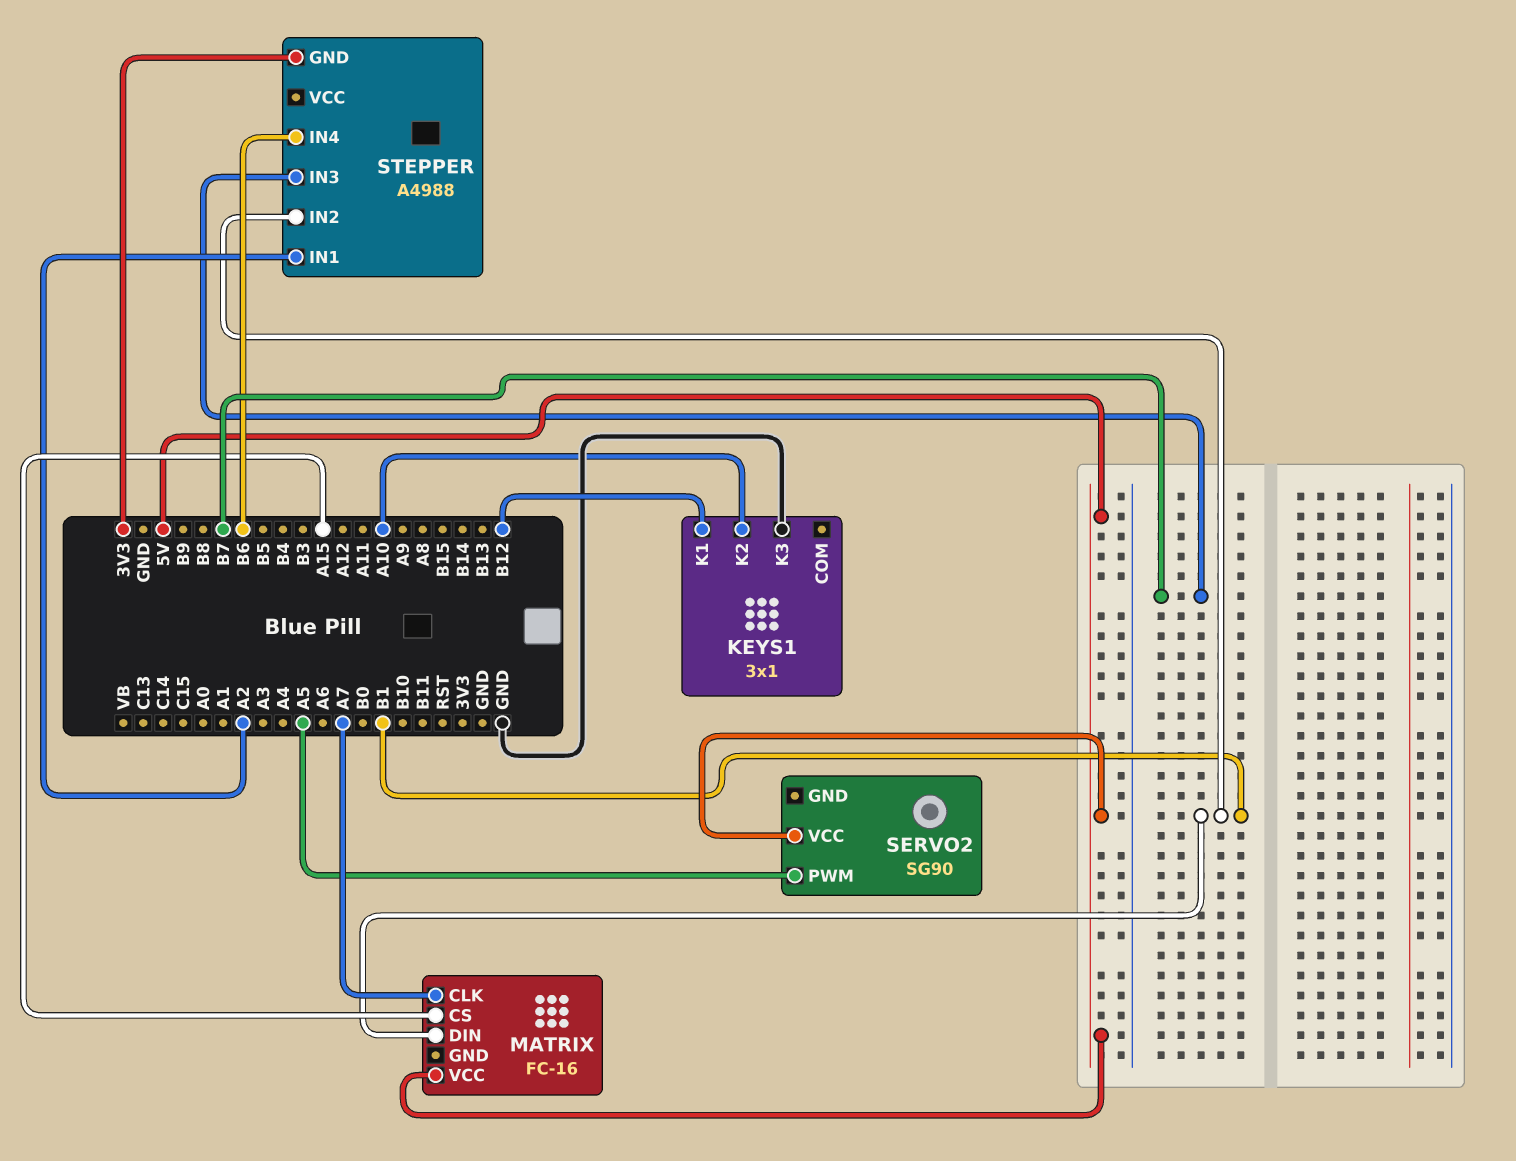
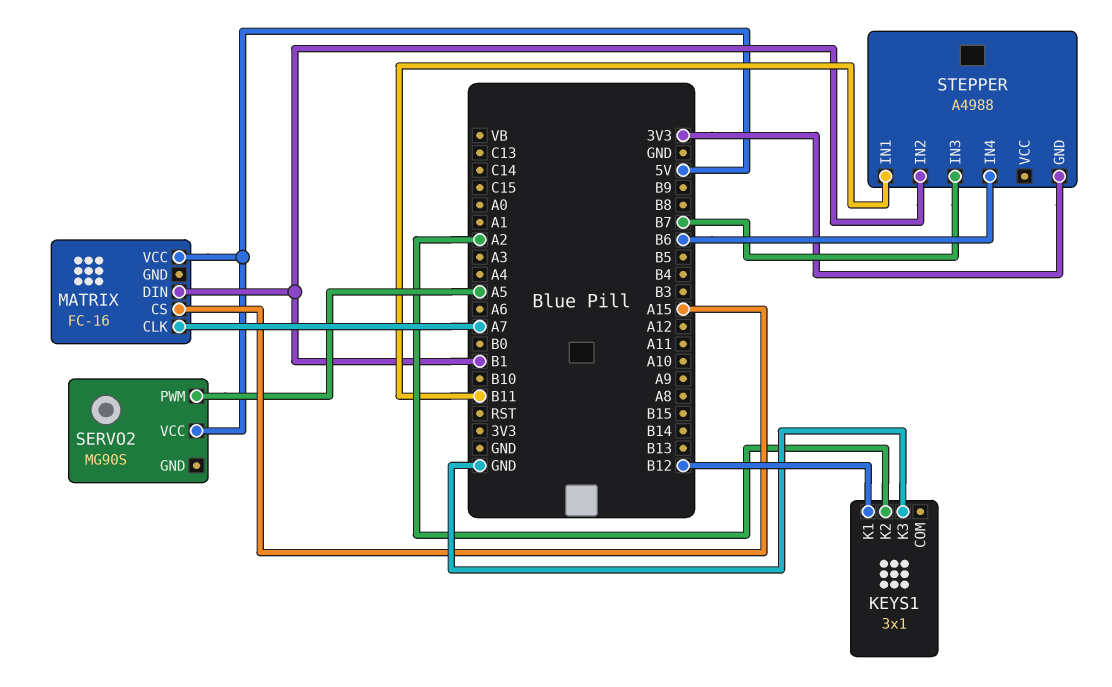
KEYS1 pin K2: A10 -> A2
SERVO2: SG90 -> MG90S
STEPPER pin IN1: A2 -> B11

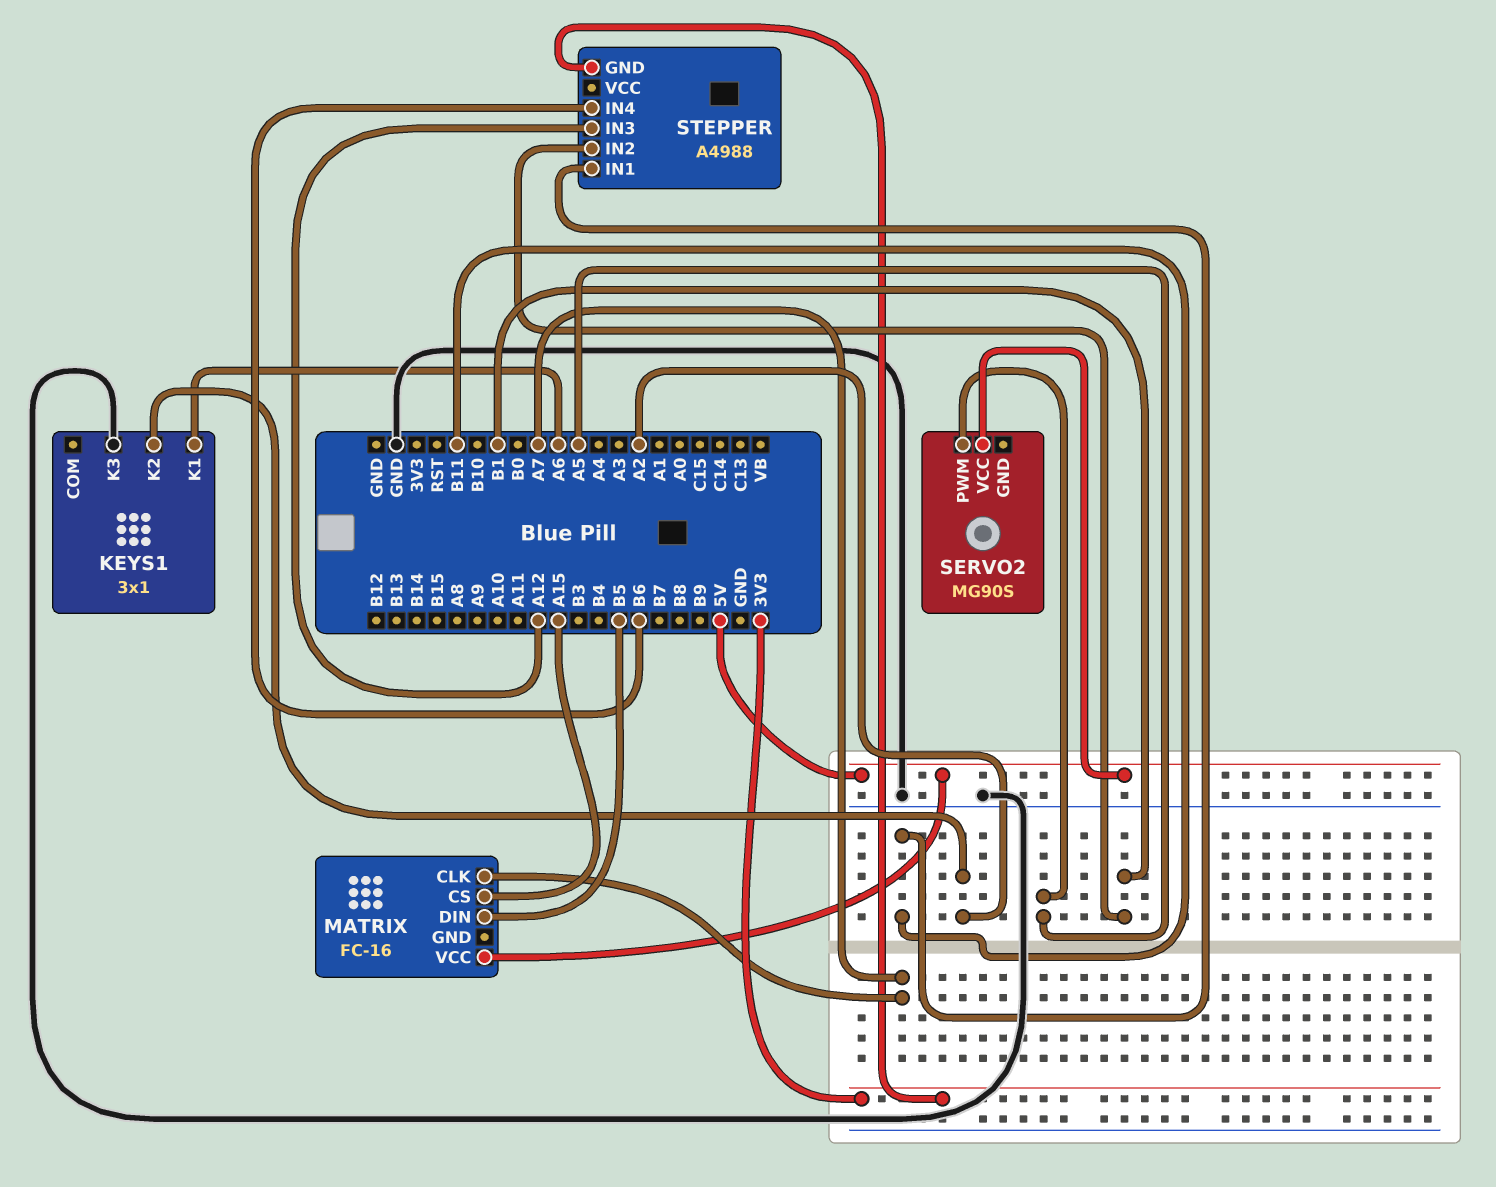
KEYS1 pin K1: B12 -> A6
MATRIX pin DIN: B1 -> B5
STEPPER pin IN3: B7 -> A12

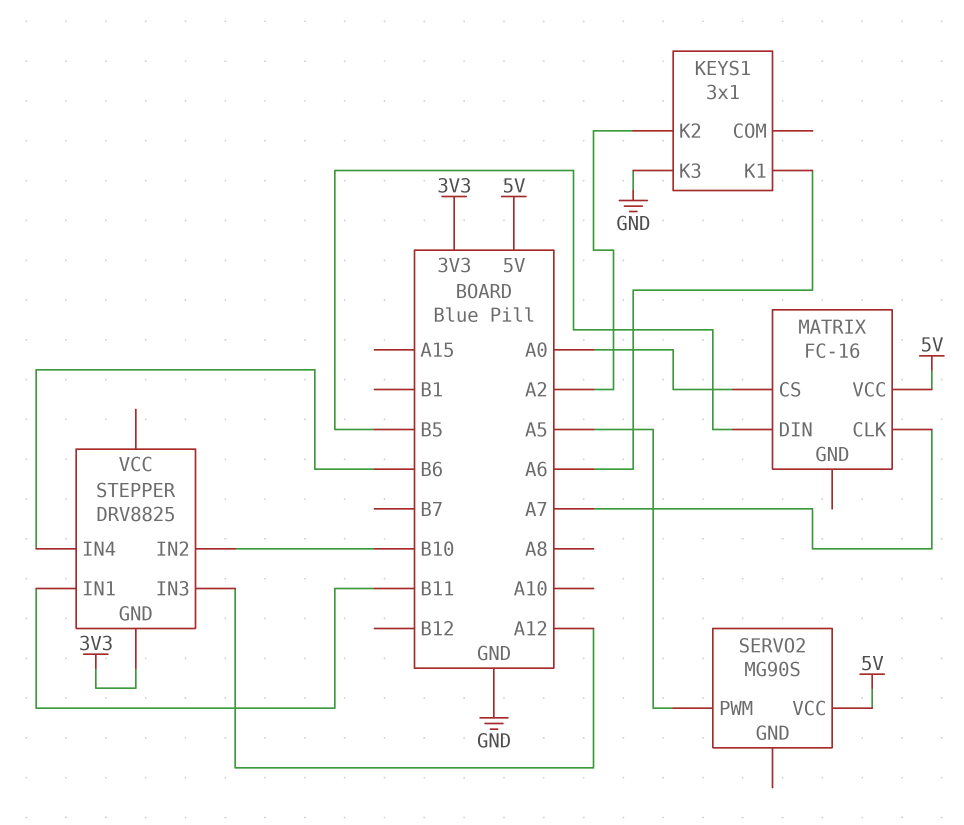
MATRIX pin CS: A15 -> A0
STEPPER: A4988 -> DRV8825
STEPPER pin IN2: B1 -> B10

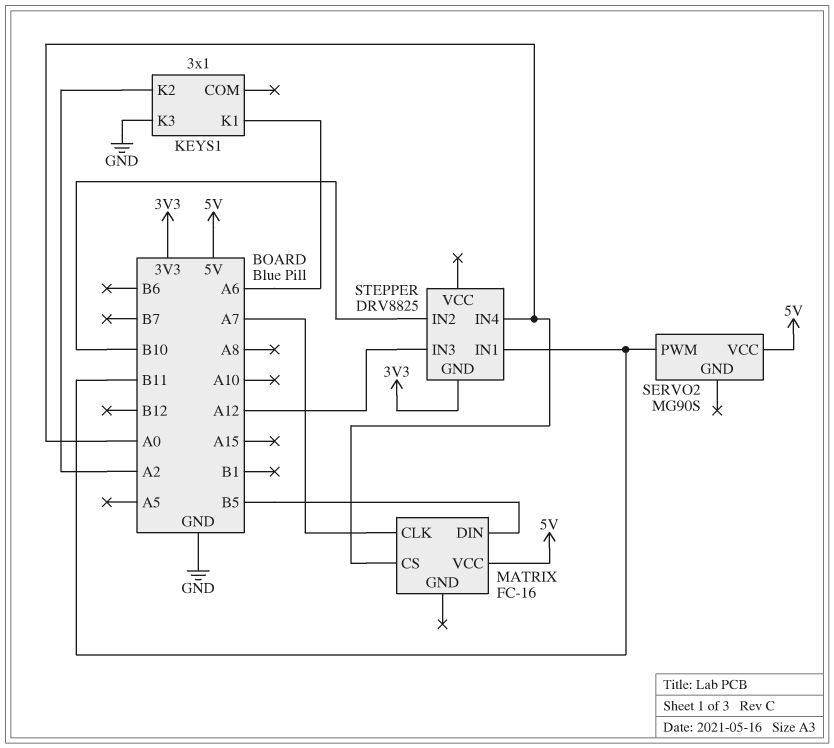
SERVO2 pin PWM: A5 -> B11
STEPPER pin IN4: B6 -> A0

